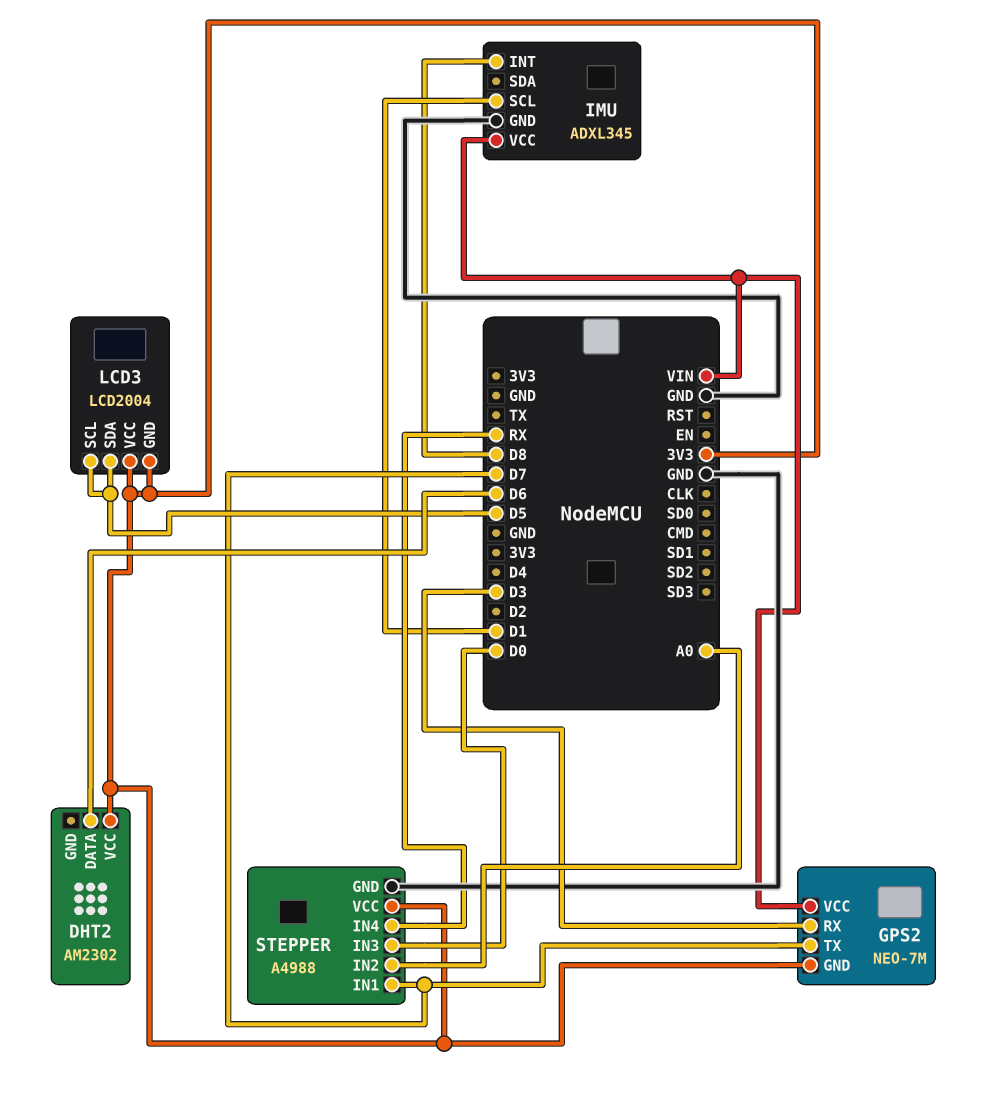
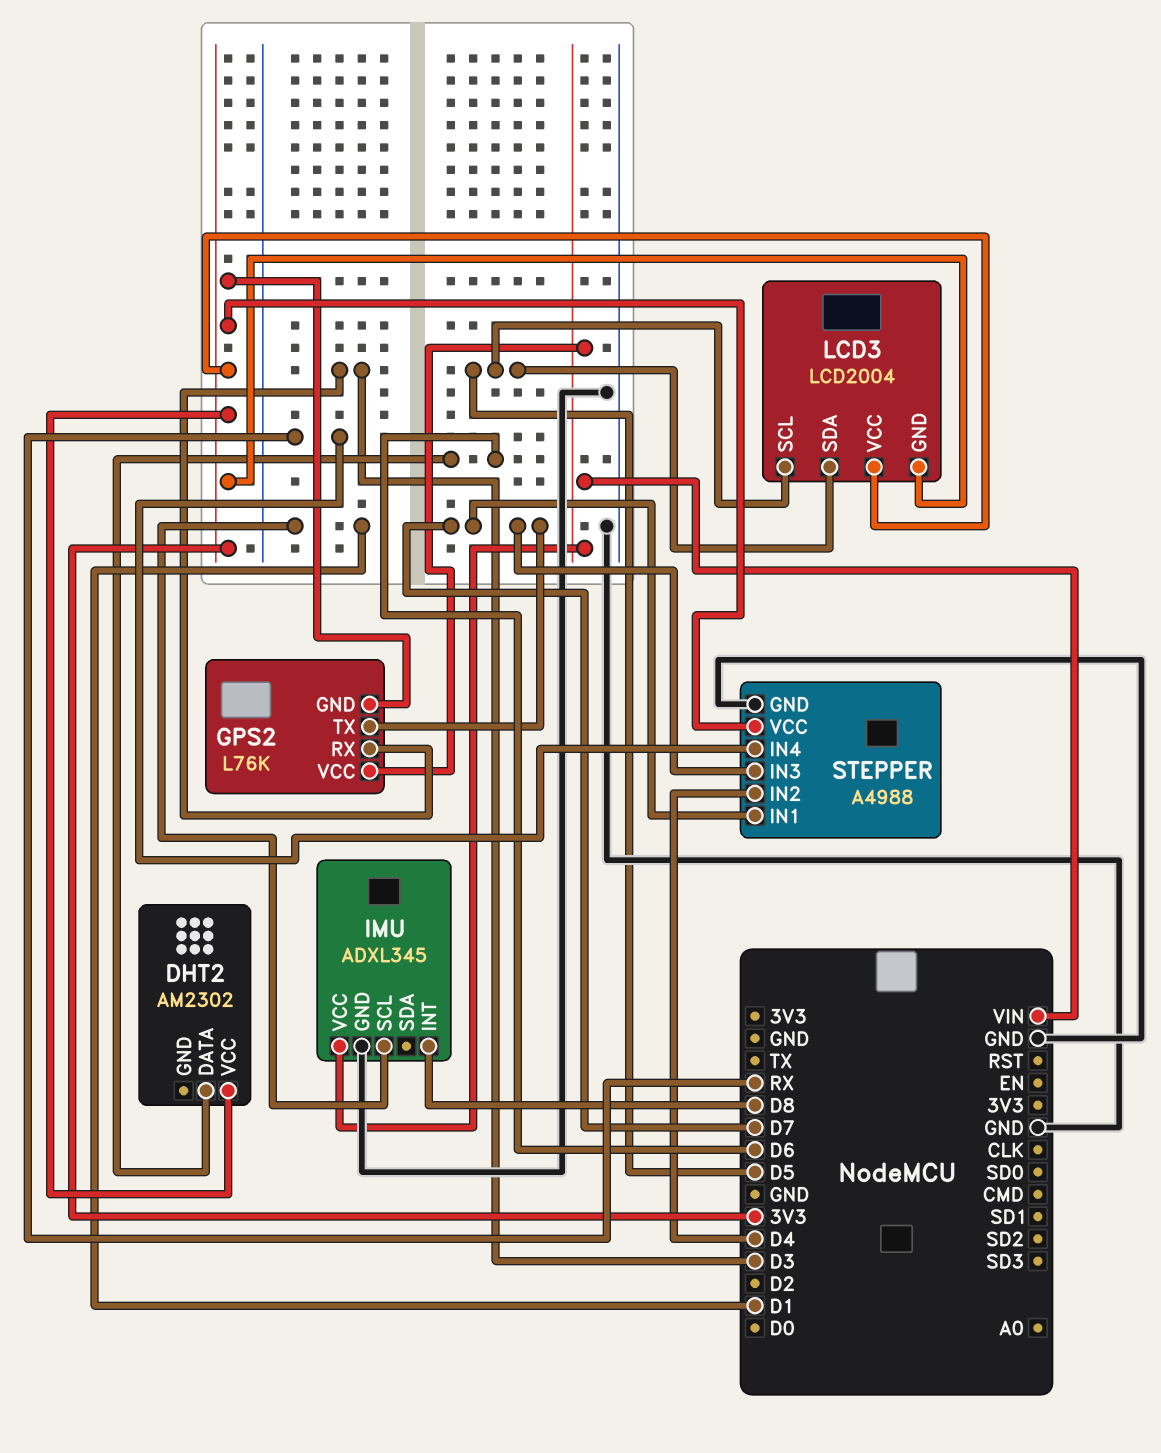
GPS2: NEO-7M -> L76K
STEPPER pin IN2: A0 -> D4
STEPPER pin IN3: D0 -> D7

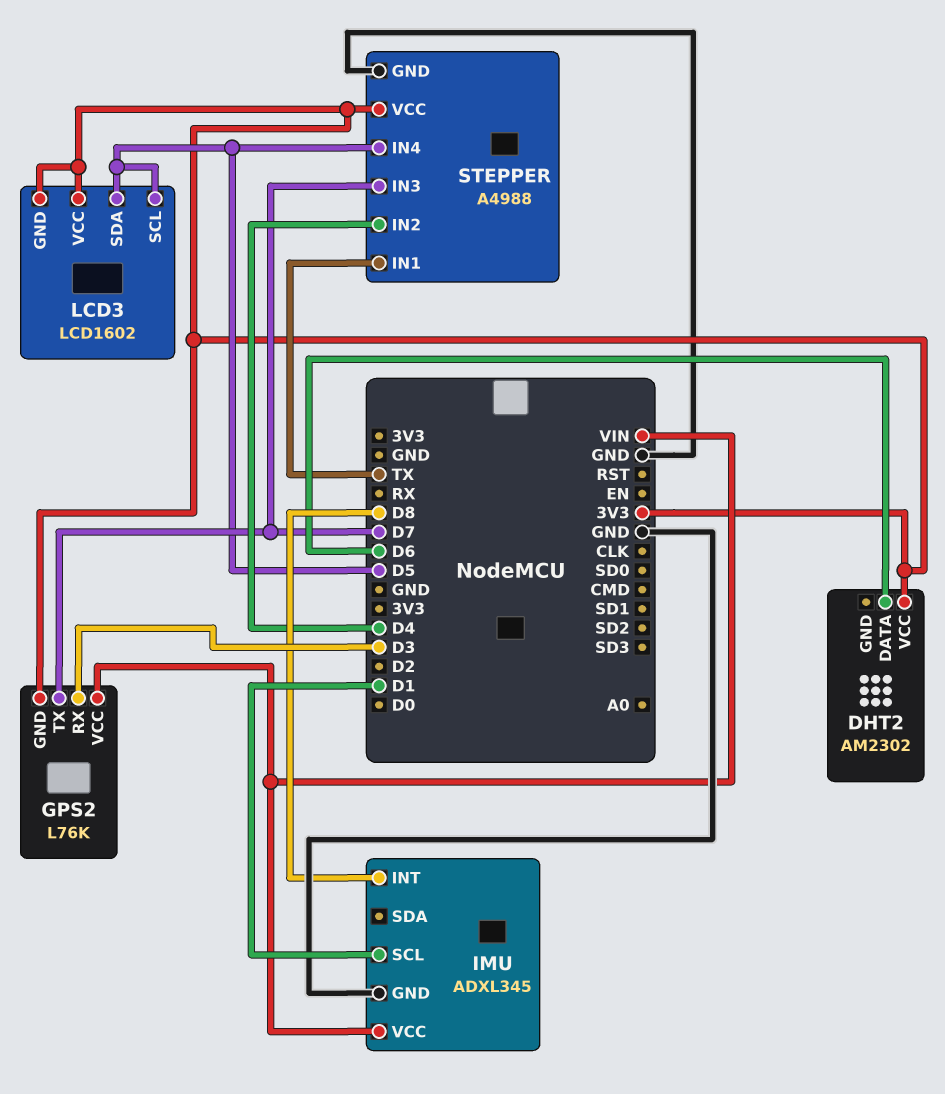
LCD3: LCD2004 -> LCD1602
STEPPER pin IN1: D7 -> TX
STEPPER pin IN4: RX -> D5

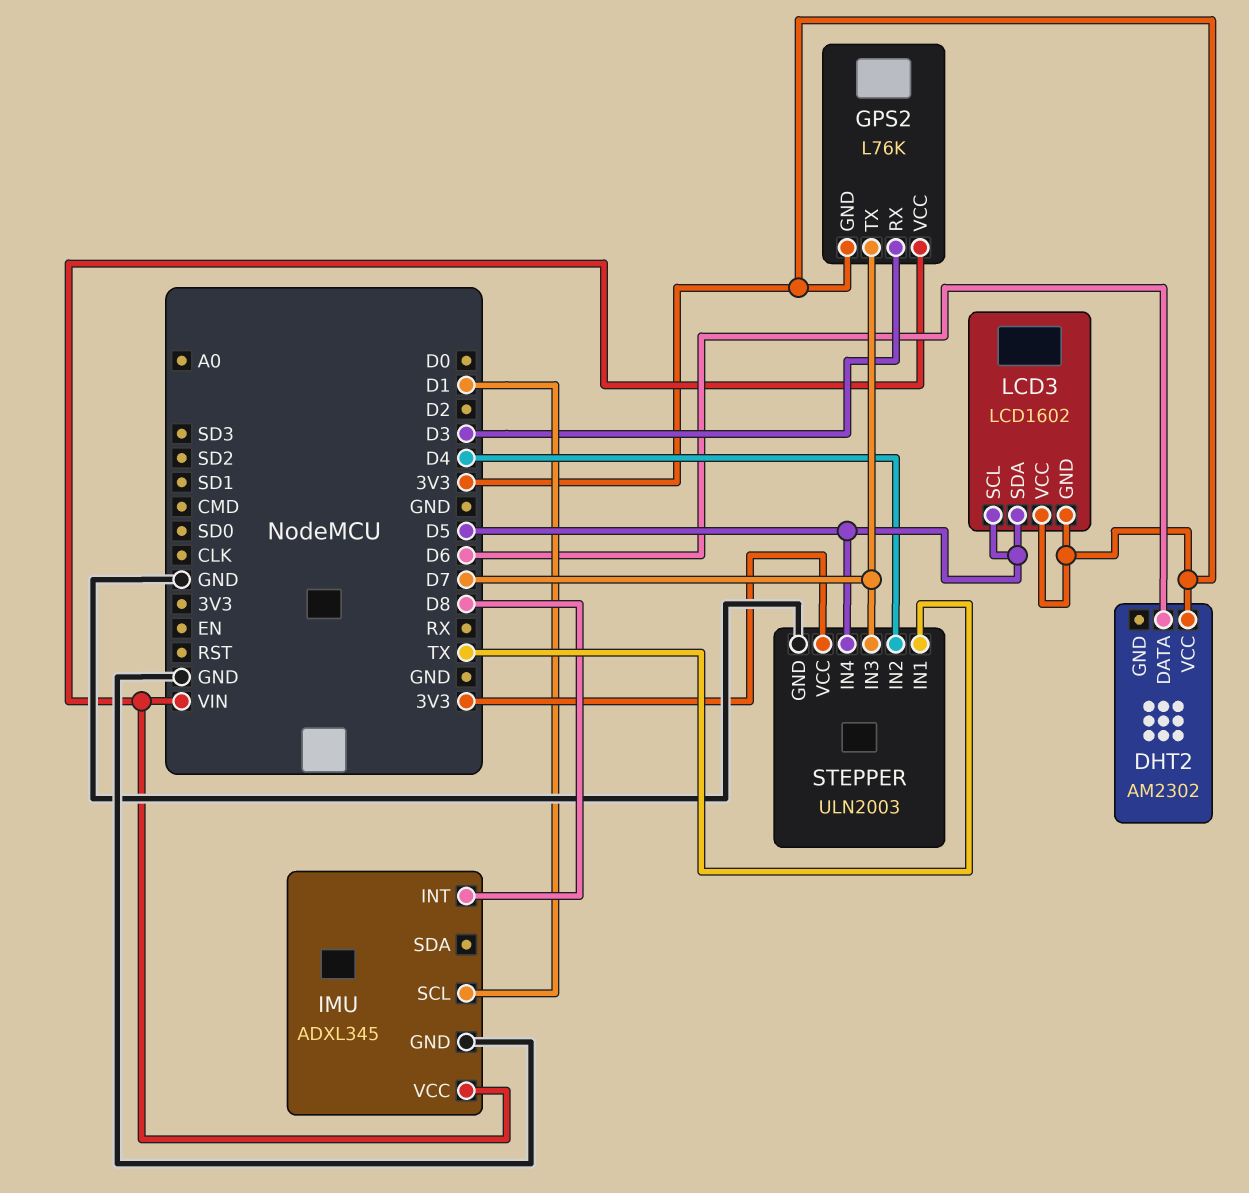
STEPPER: A4988 -> ULN2003

